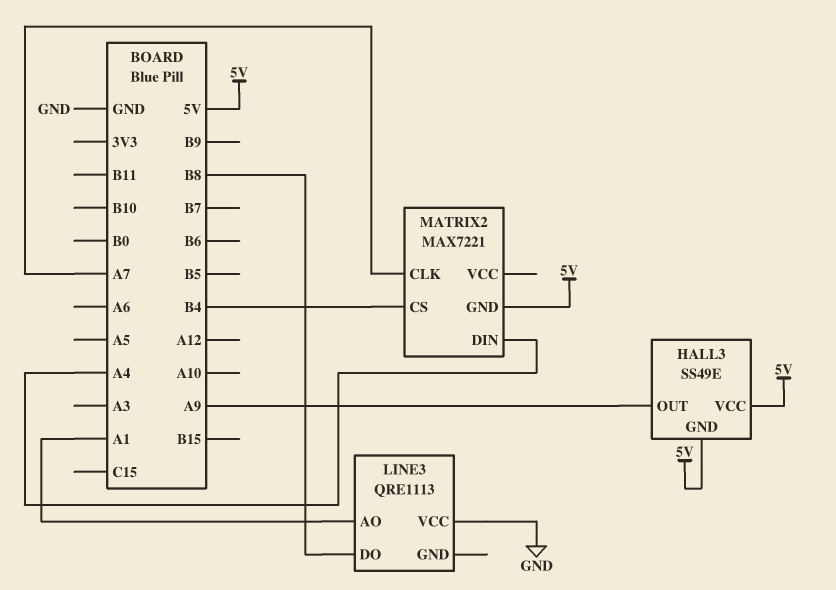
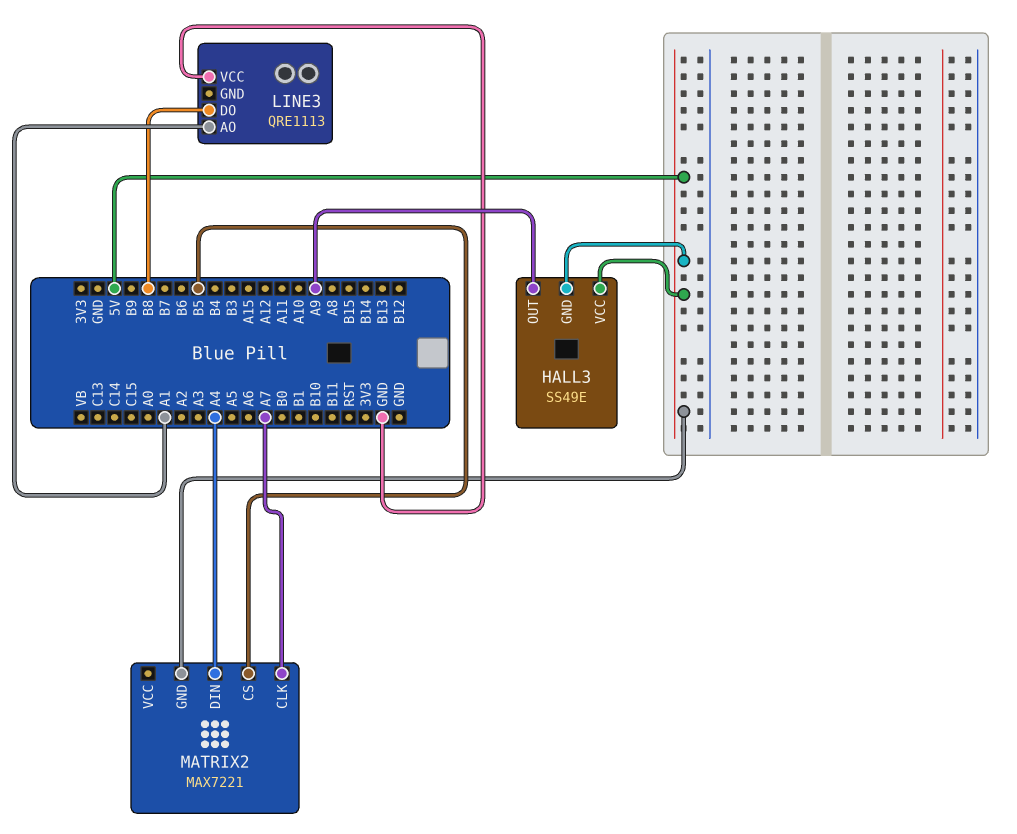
MATRIX2 pin CS: B4 -> B5

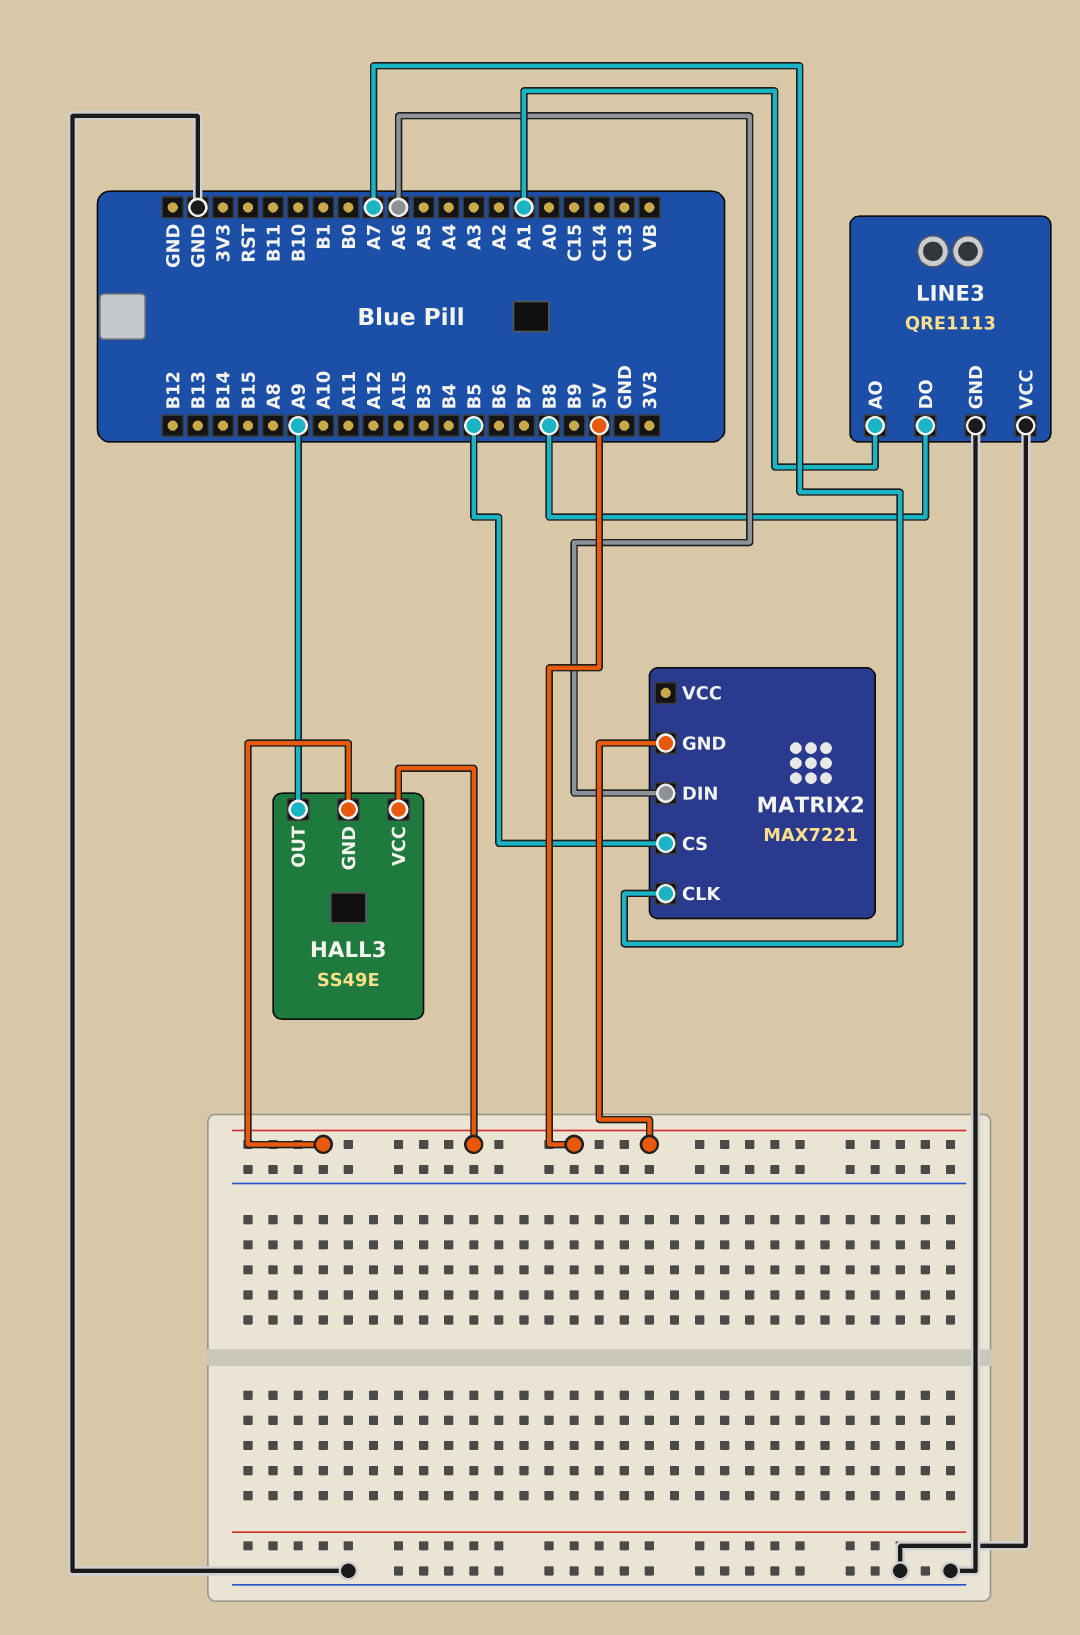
LINE3 pin GND: none -> GND
MATRIX2 pin DIN: A4 -> A6

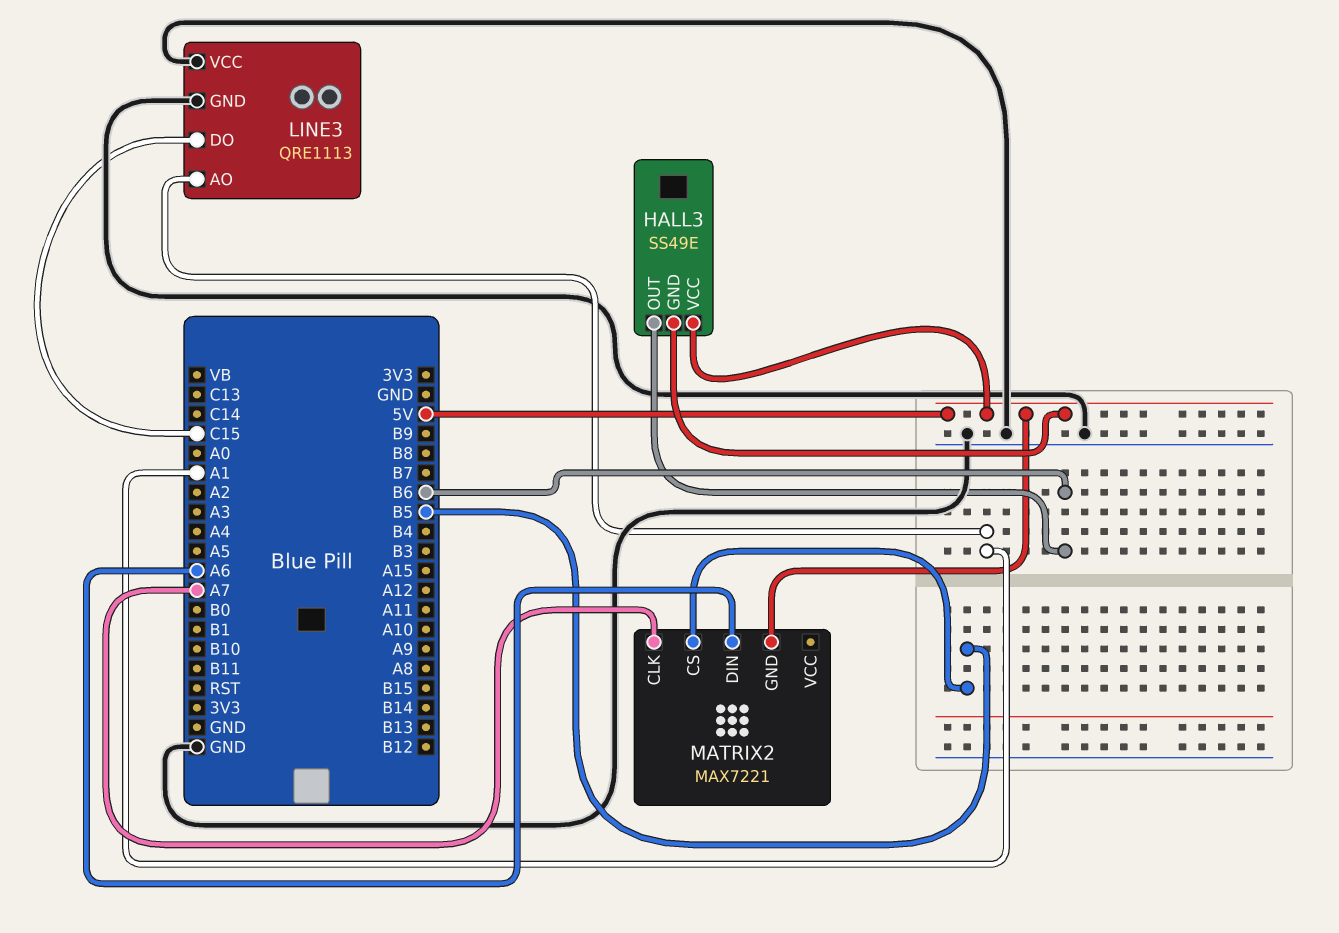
HALL3 pin OUT: A9 -> B6
LINE3 pin DO: B8 -> C15

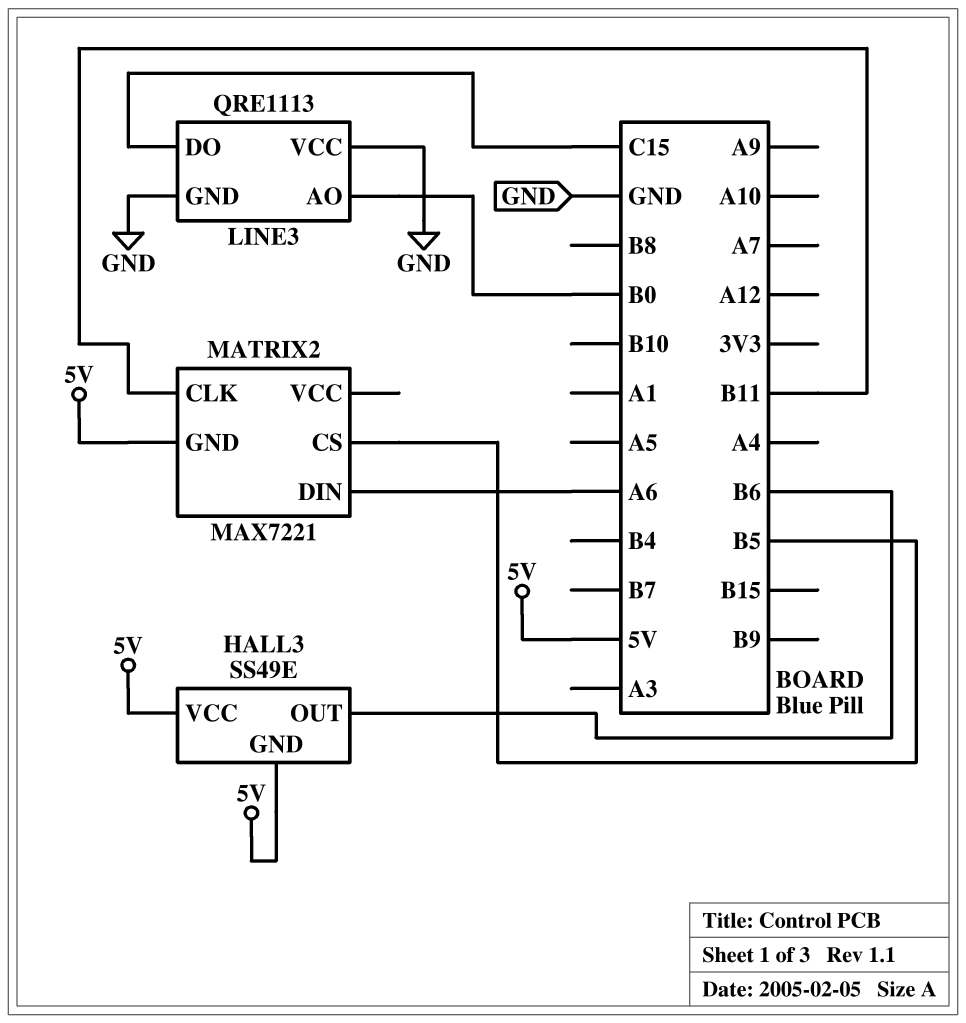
LINE3 pin AO: A1 -> B0
MATRIX2 pin CLK: A7 -> B11

